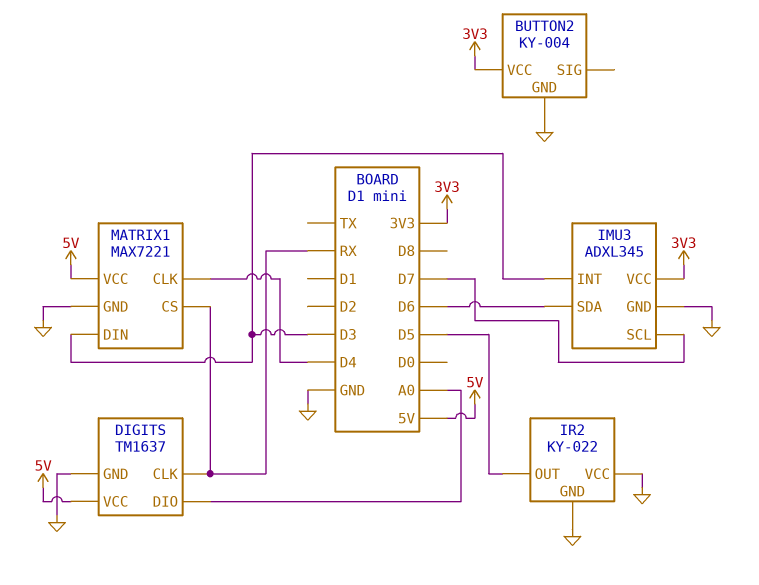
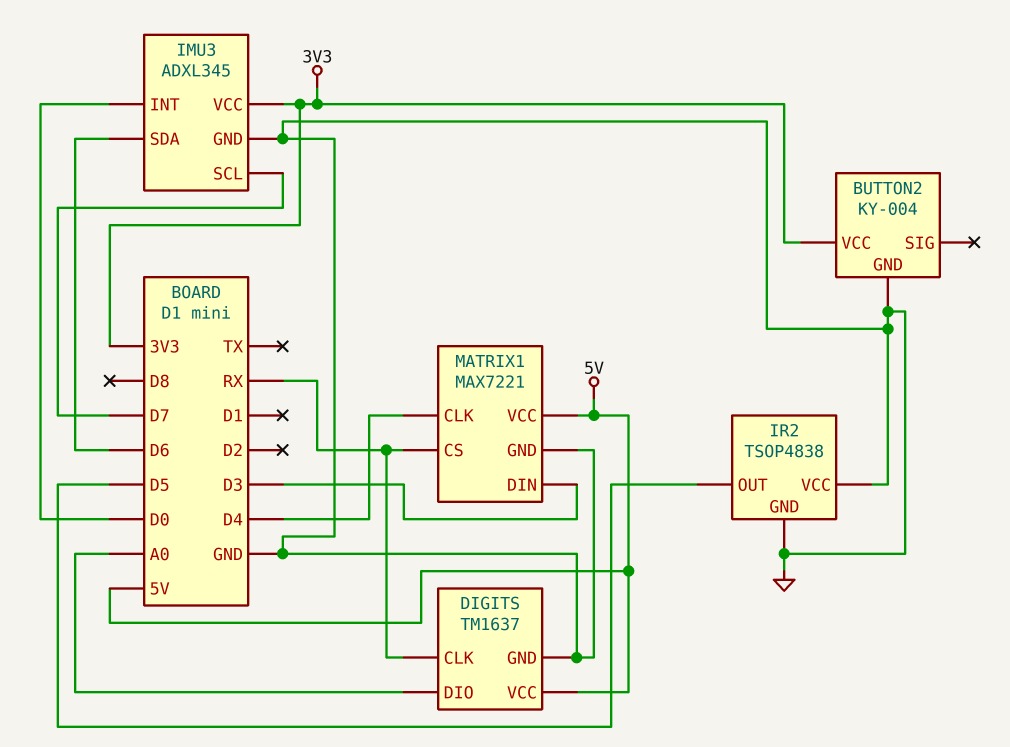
IMU3 pin INT: D3 -> D0
IR2: KY-022 -> TSOP4838

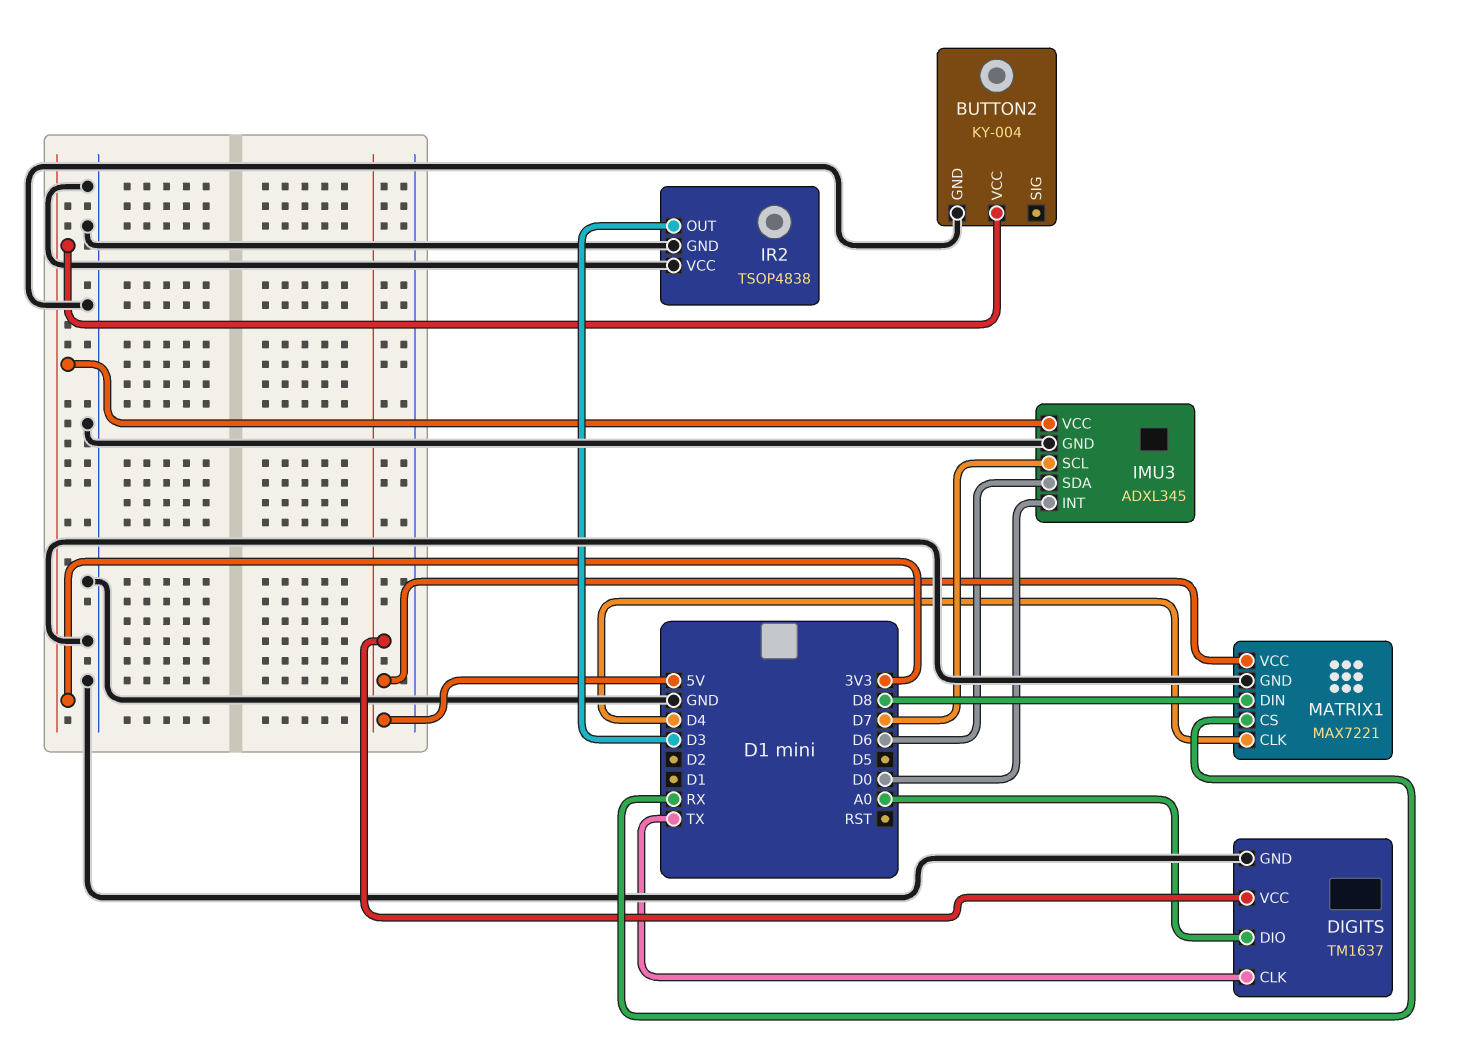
DIGITS pin CLK: RX -> TX
IR2 pin OUT: D5 -> D3
MATRIX1 pin DIN: D3 -> D8

